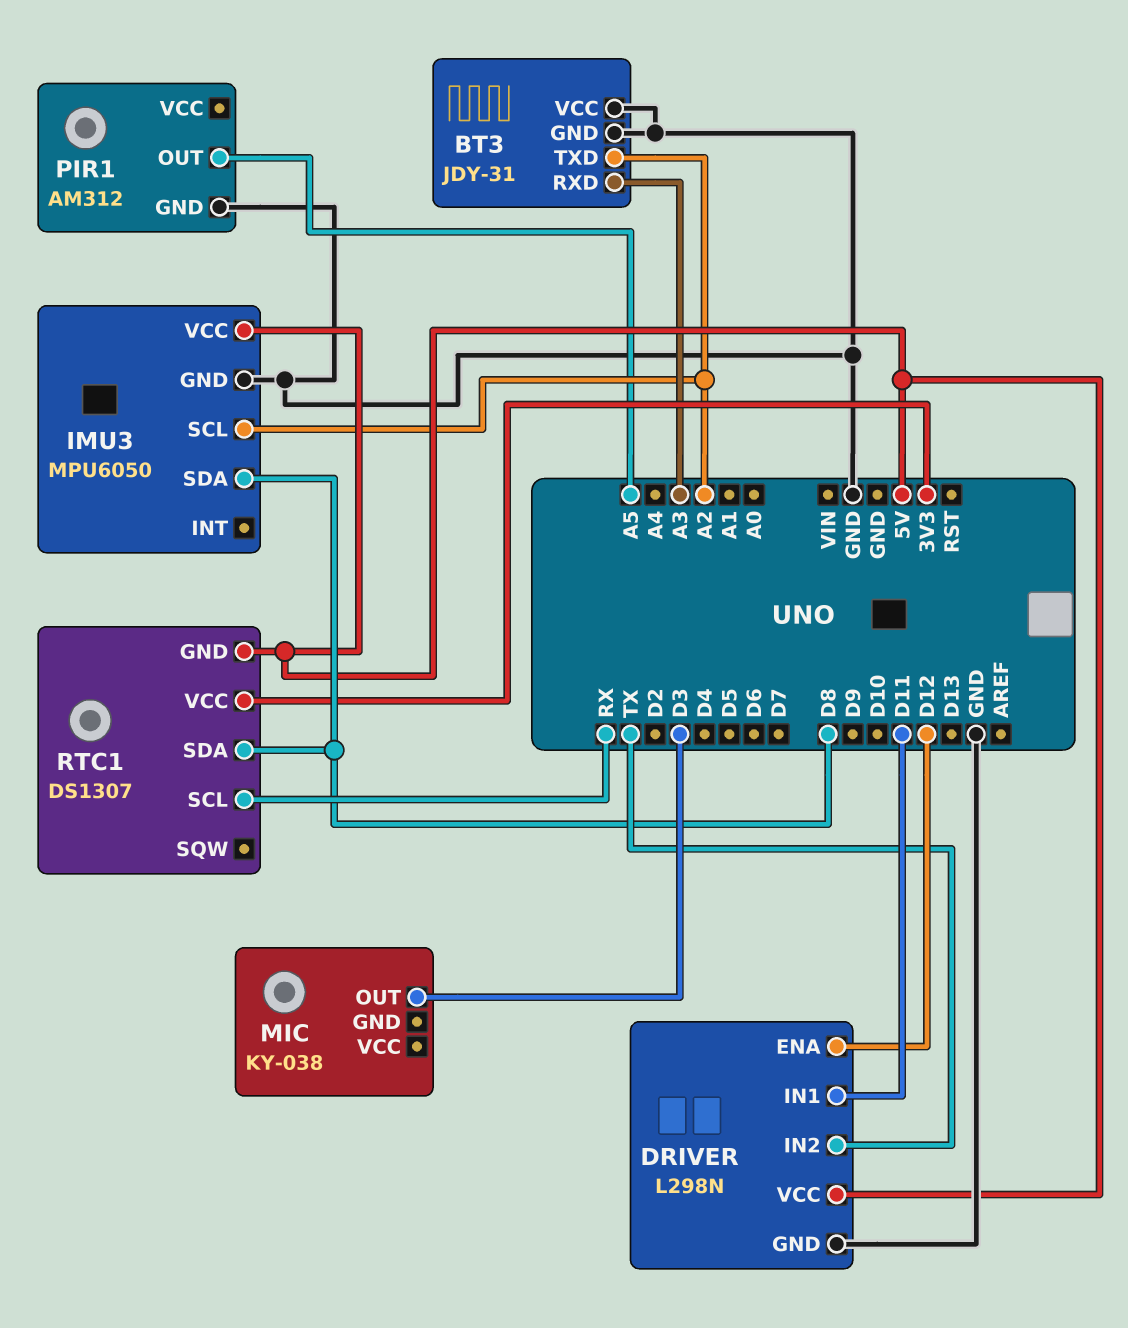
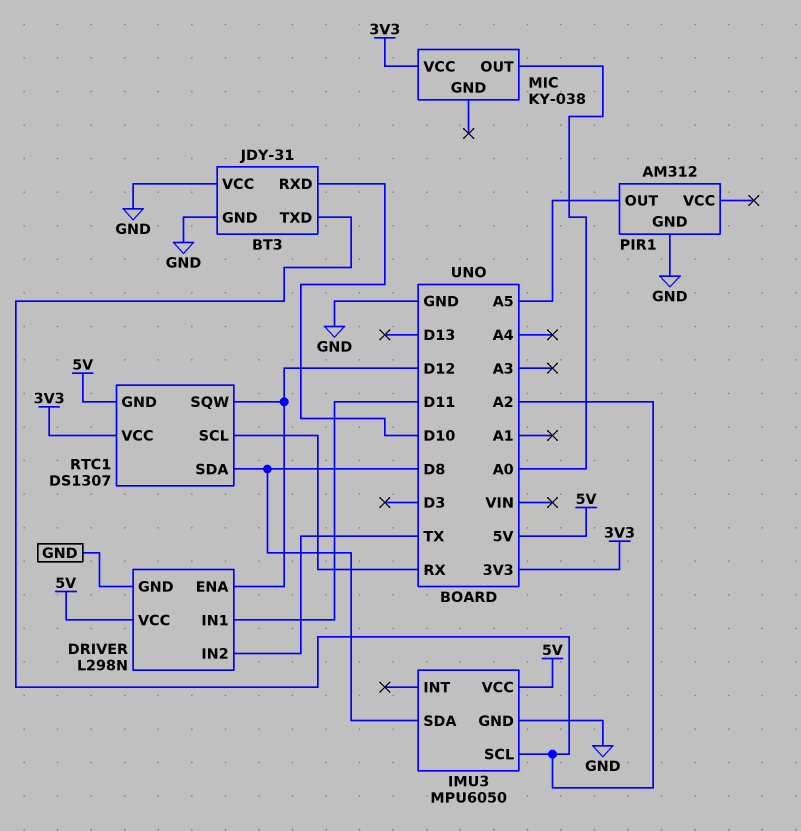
BT3 pin RXD: A3 -> D10
MIC pin OUT: D3 -> A0
MIC pin VCC: none -> 3V3
RTC1 pin SQW: none -> D12

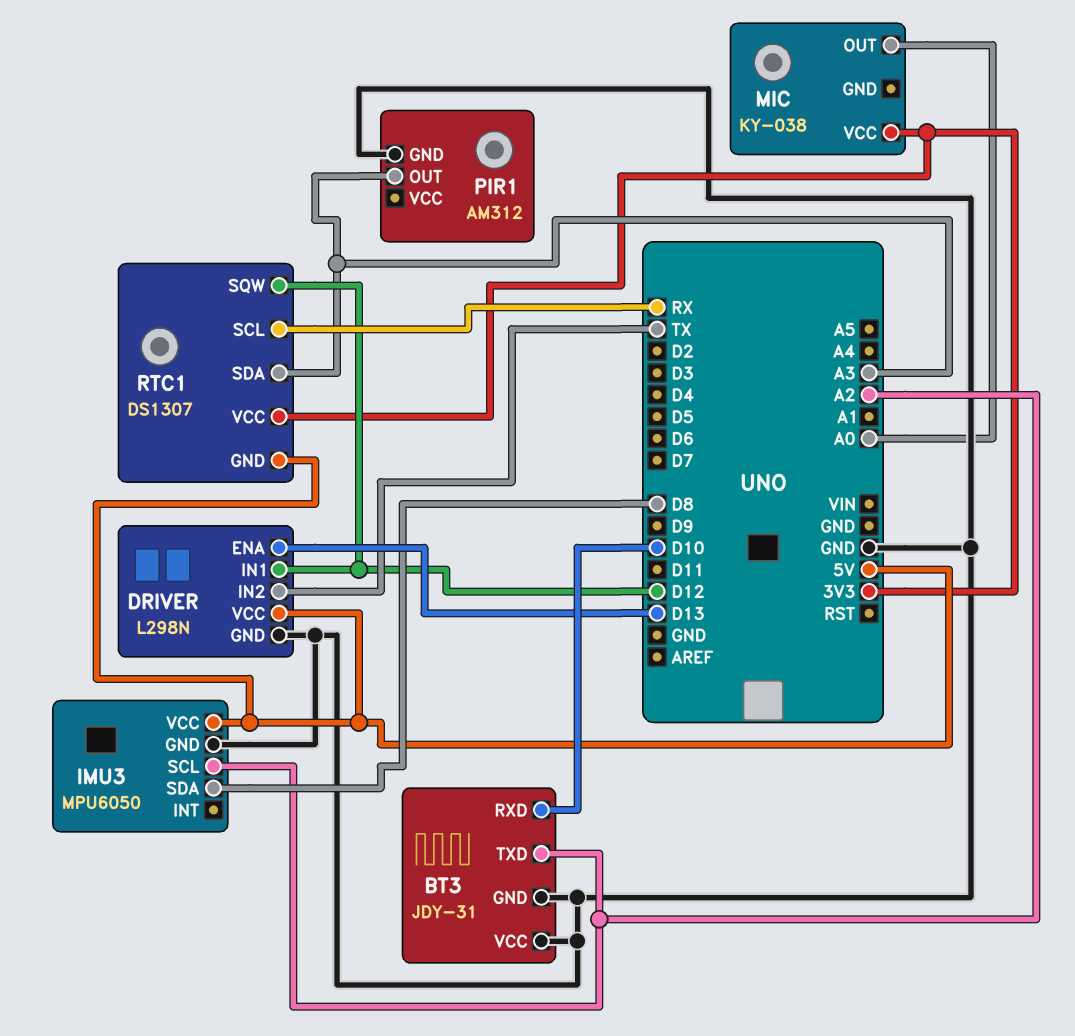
DRIVER pin ENA: D12 -> D13
DRIVER pin IN1: D11 -> D12
PIR1 pin OUT: A5 -> A3
RTC1 pin SDA: D8 -> A3

